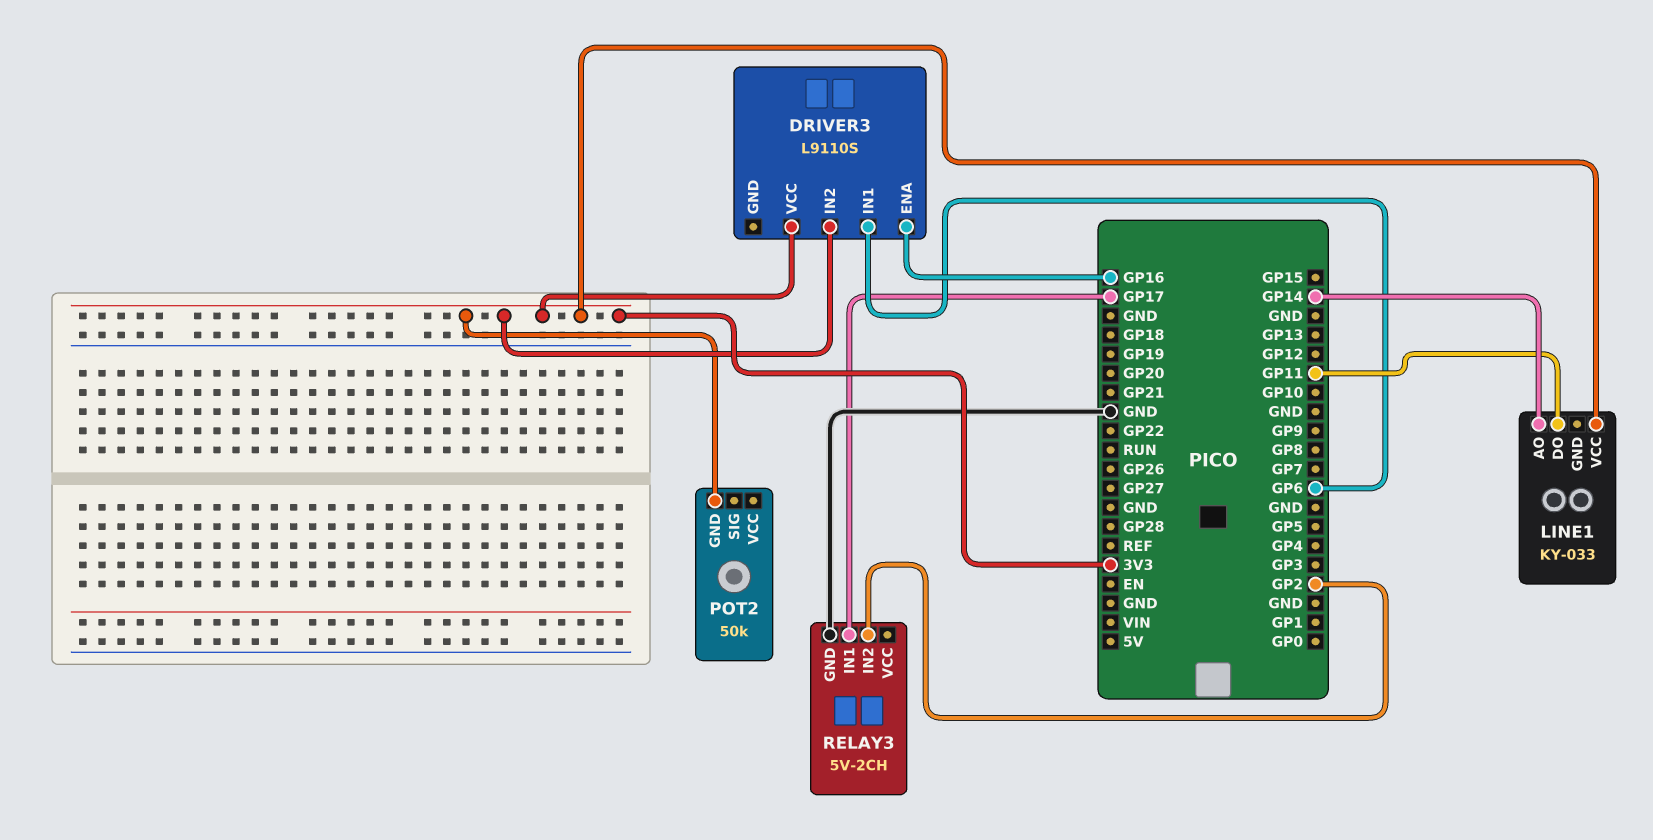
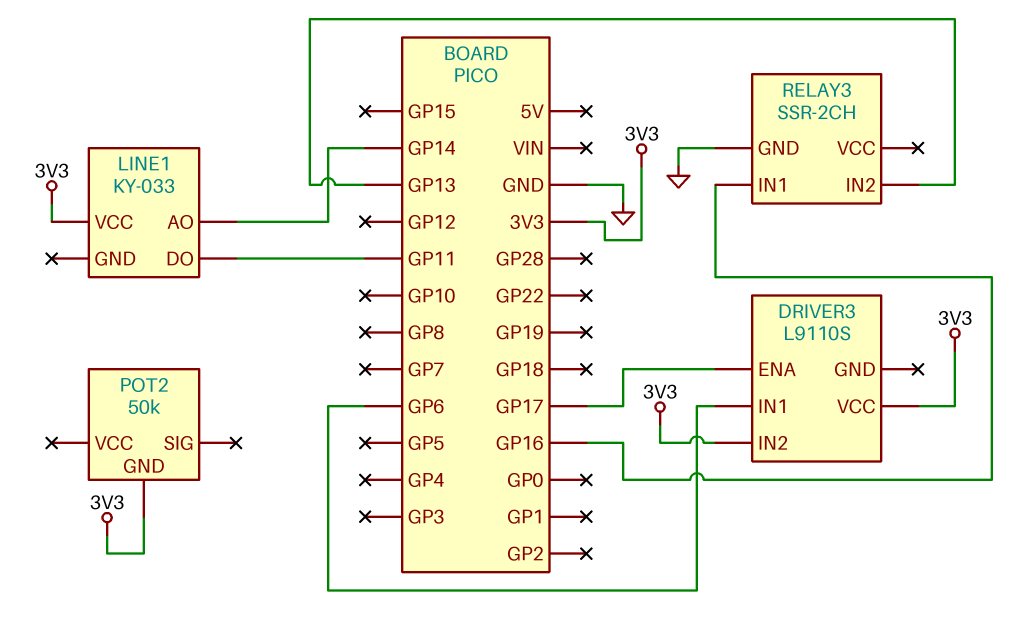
DRIVER3 pin ENA: GP16 -> GP17
RELAY3: 5V-2CH -> SSR-2CH
RELAY3 pin IN1: GP17 -> GP16
RELAY3 pin IN2: GP2 -> GP13

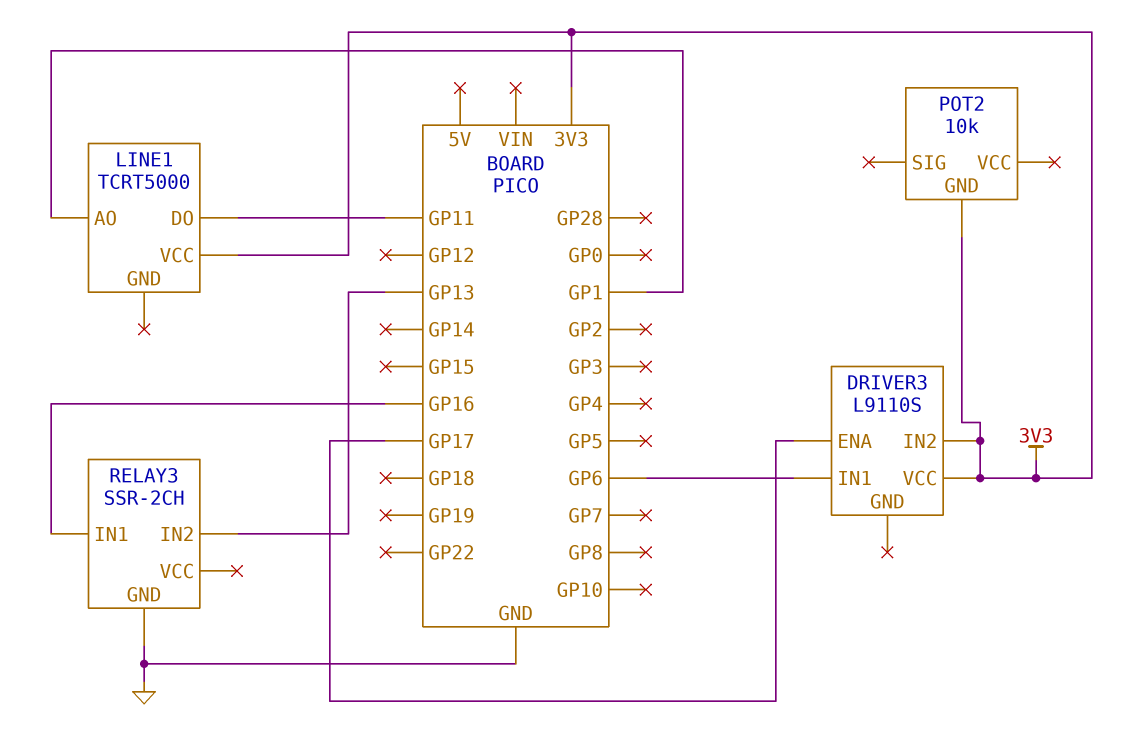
LINE1: KY-033 -> TCRT5000
LINE1 pin AO: GP14 -> GP1
POT2: 50k -> 10k

